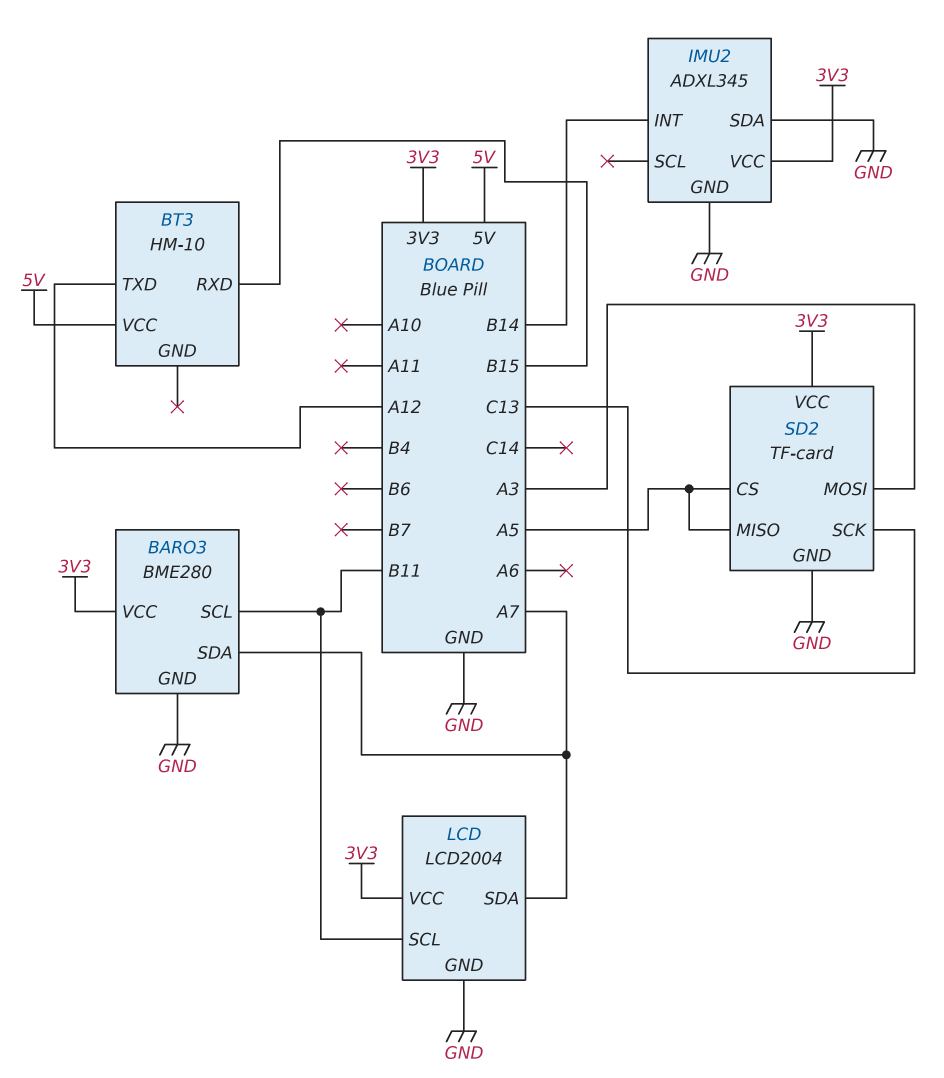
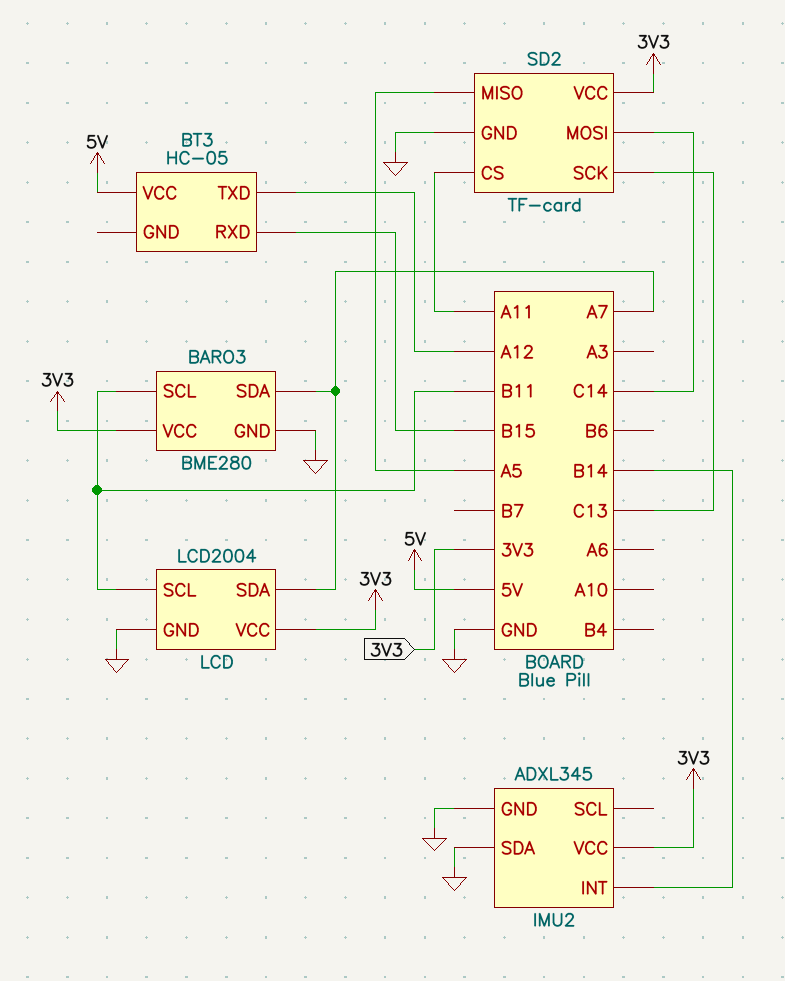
BT3: HM-10 -> HC-05
SD2 pin CS: A5 -> A11
SD2 pin MOSI: A3 -> C14

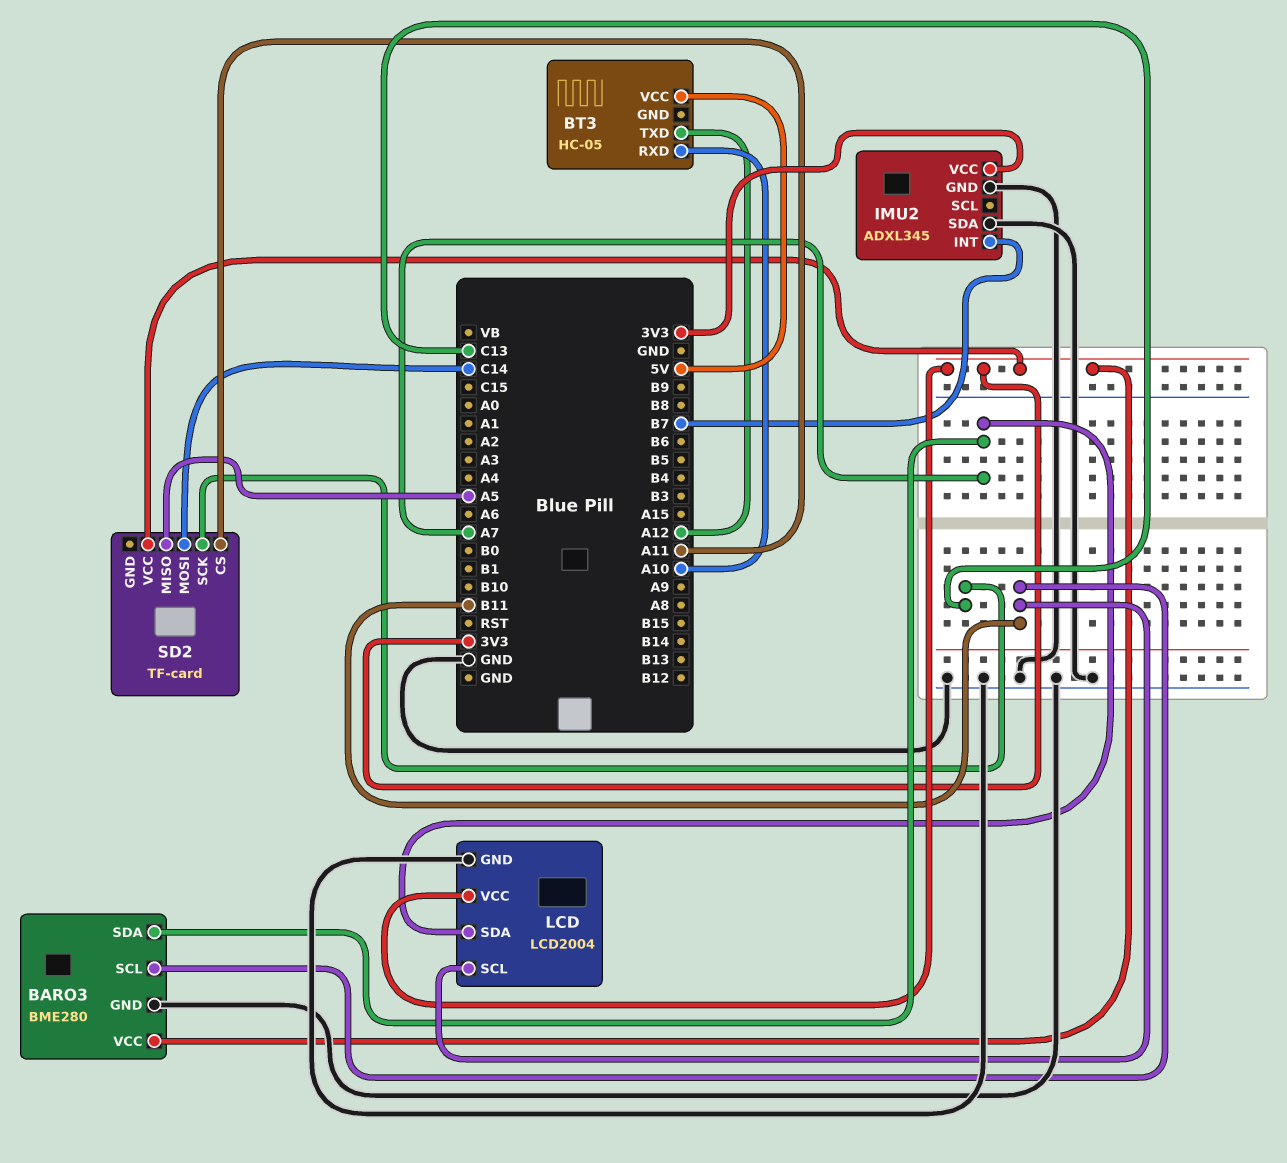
BT3 pin RXD: B15 -> A10
IMU2 pin INT: B14 -> B7
SD2 pin GND: GND -> none

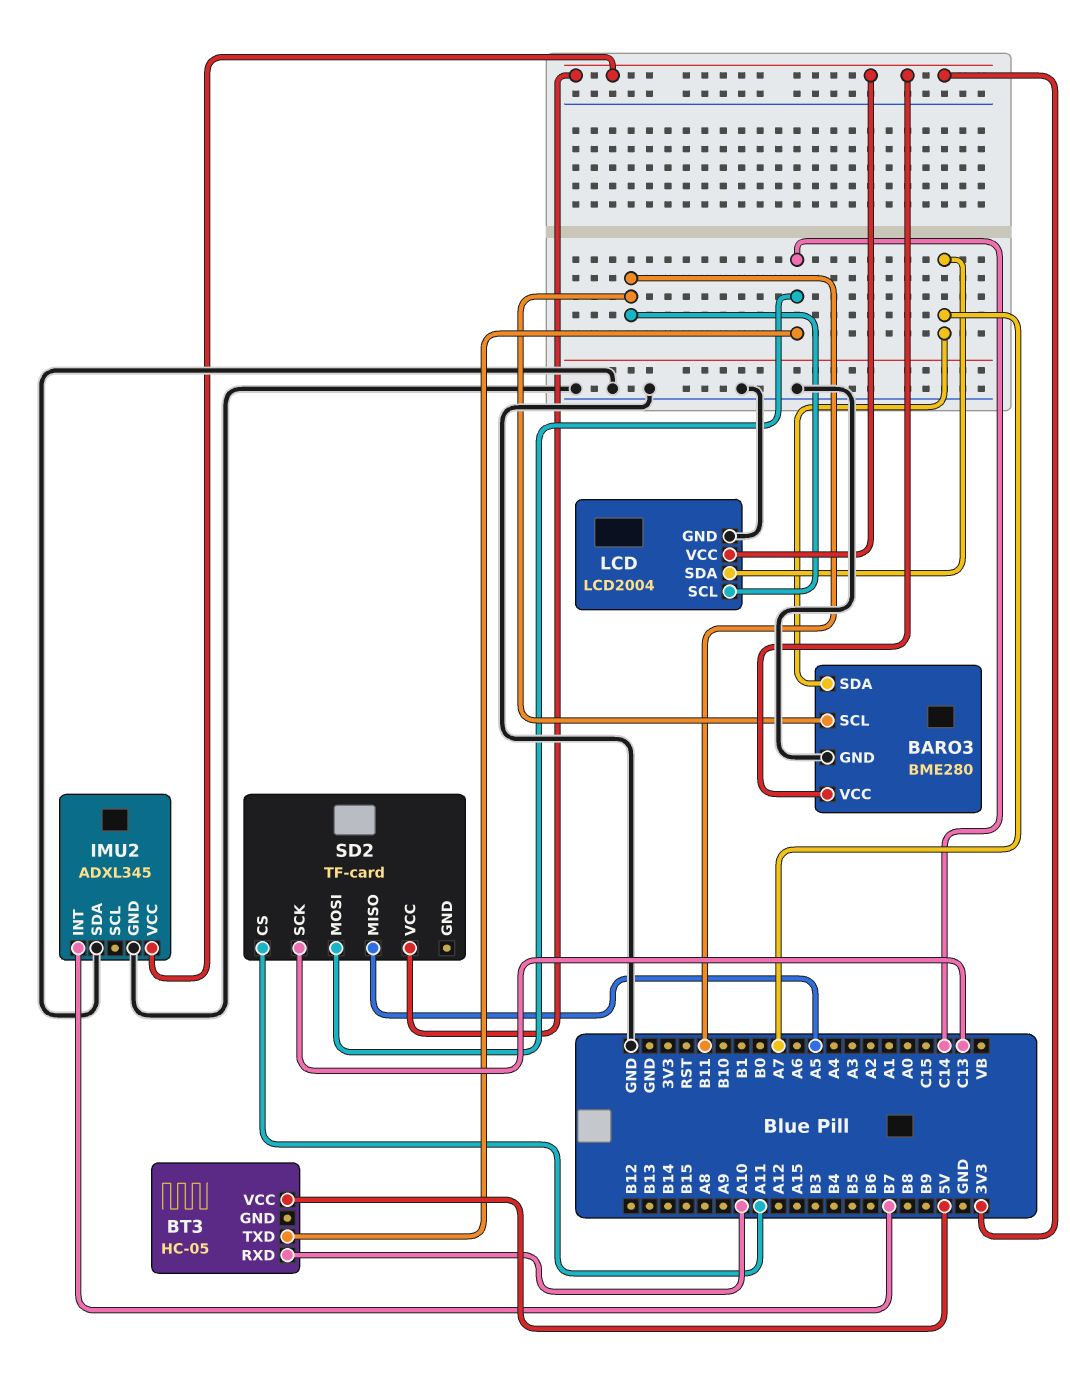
BT3 pin TXD: A12 -> C14

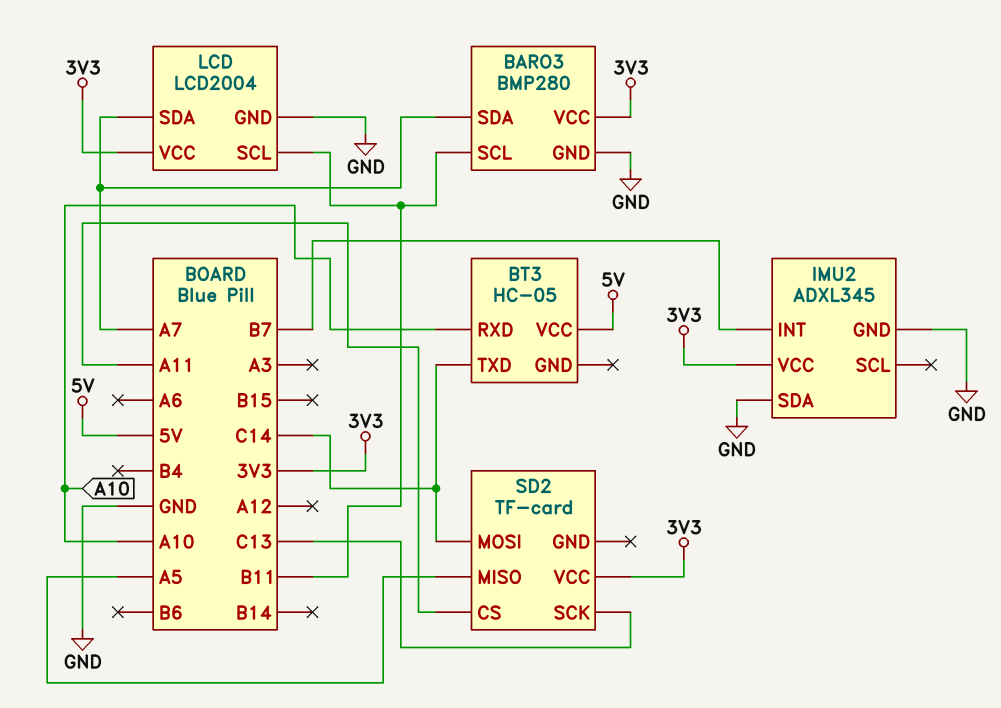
BARO3: BME280 -> BMP280

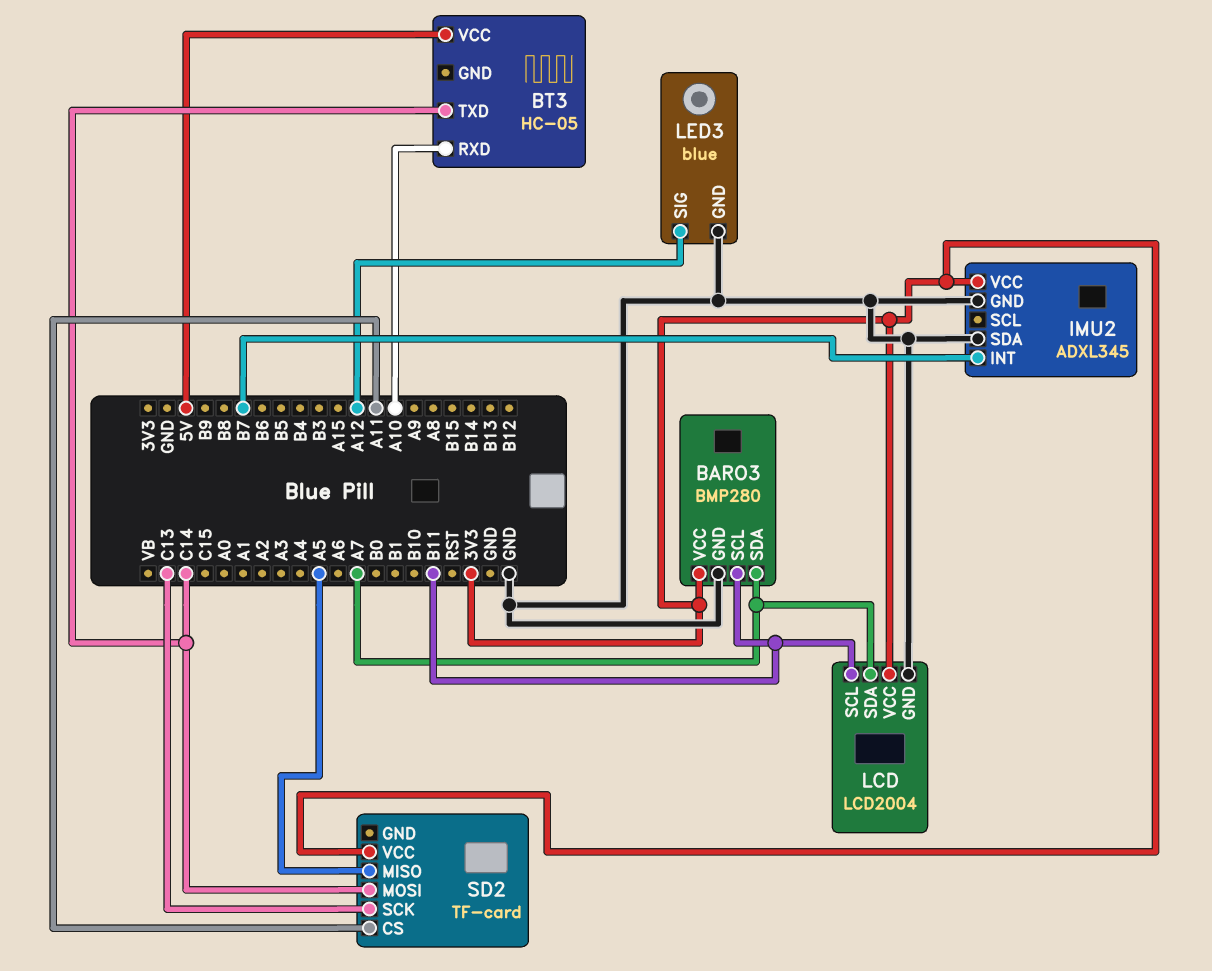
LED3: none -> blue
LED3 pin GND: none -> GND
LED3 pin SIG: none -> A12

